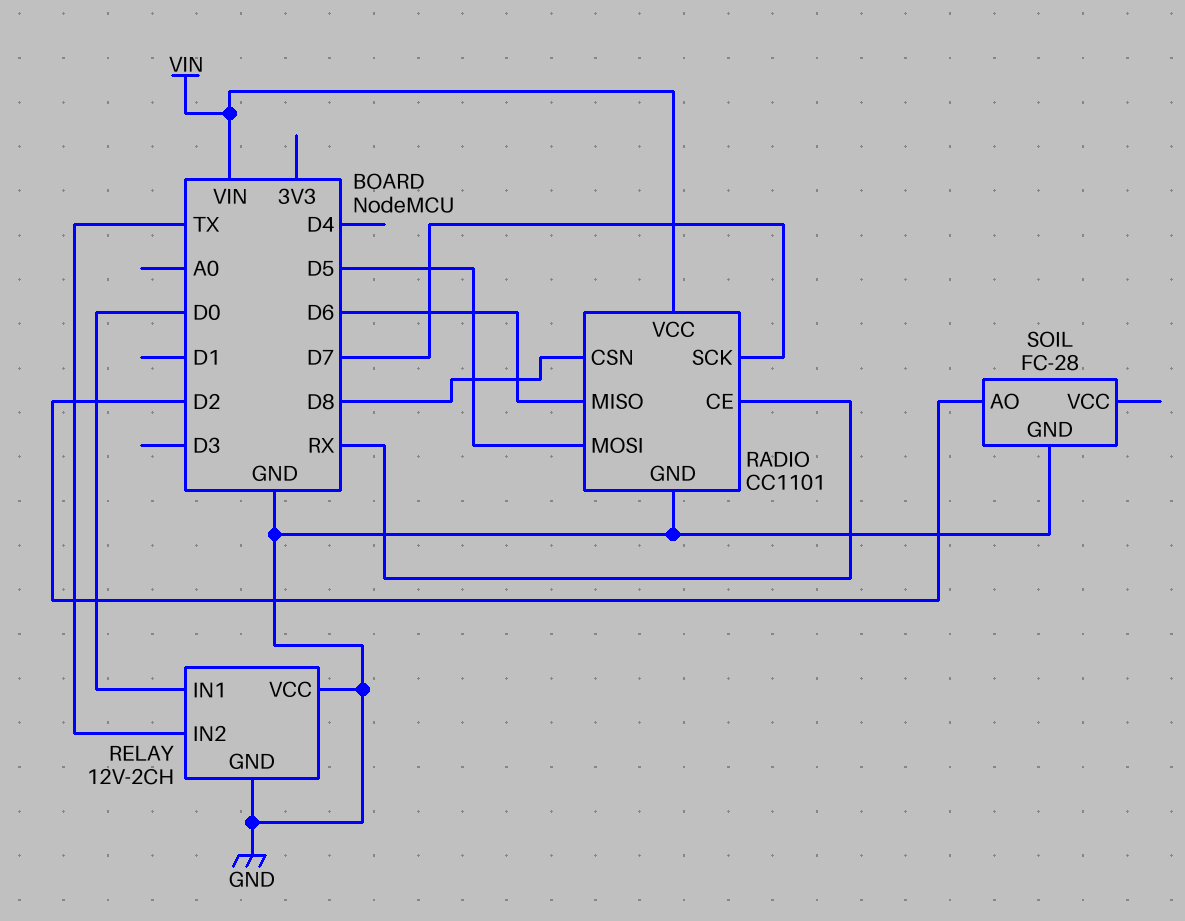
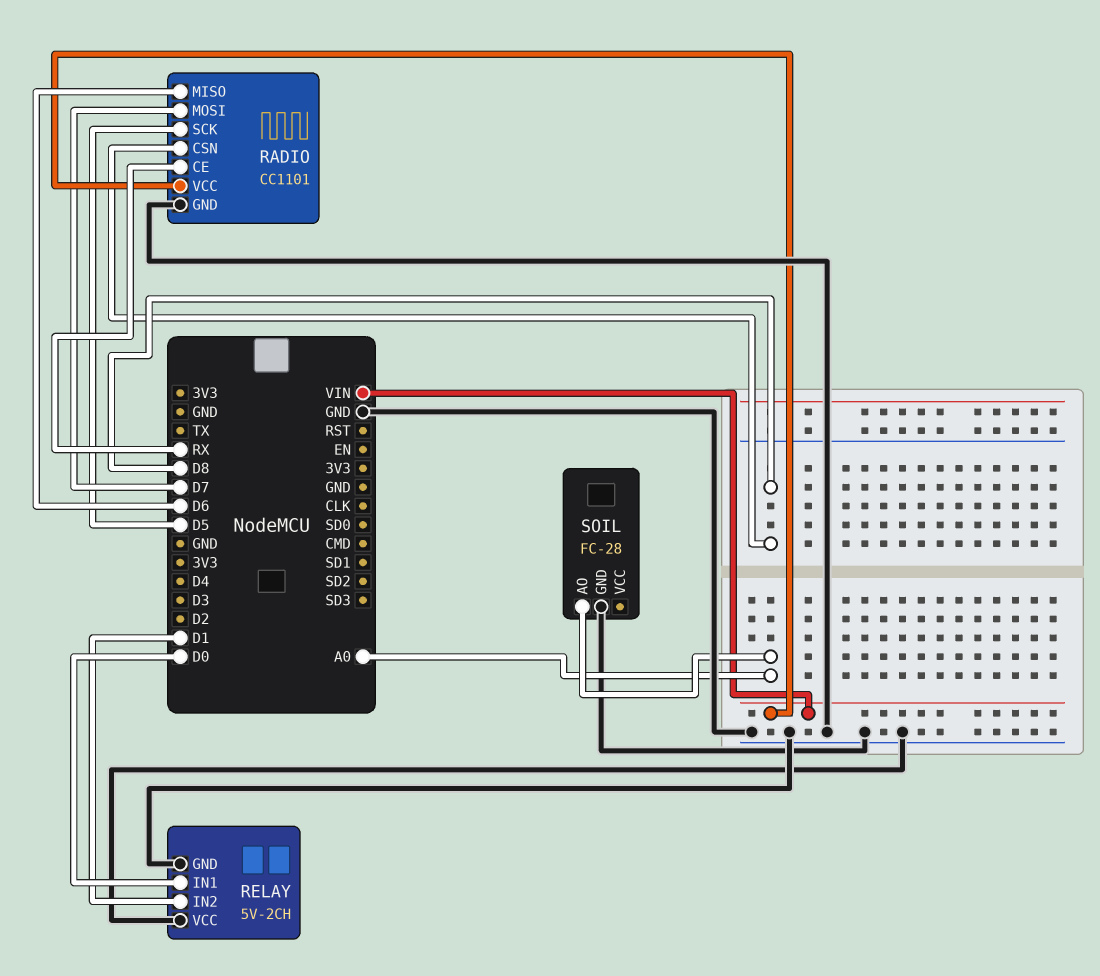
RADIO pin MOSI: D5 -> D7
RADIO pin SCK: D7 -> D5
RELAY: 12V-2CH -> 5V-2CH
RELAY pin IN2: TX -> D1
SOIL pin AO: D2 -> A0

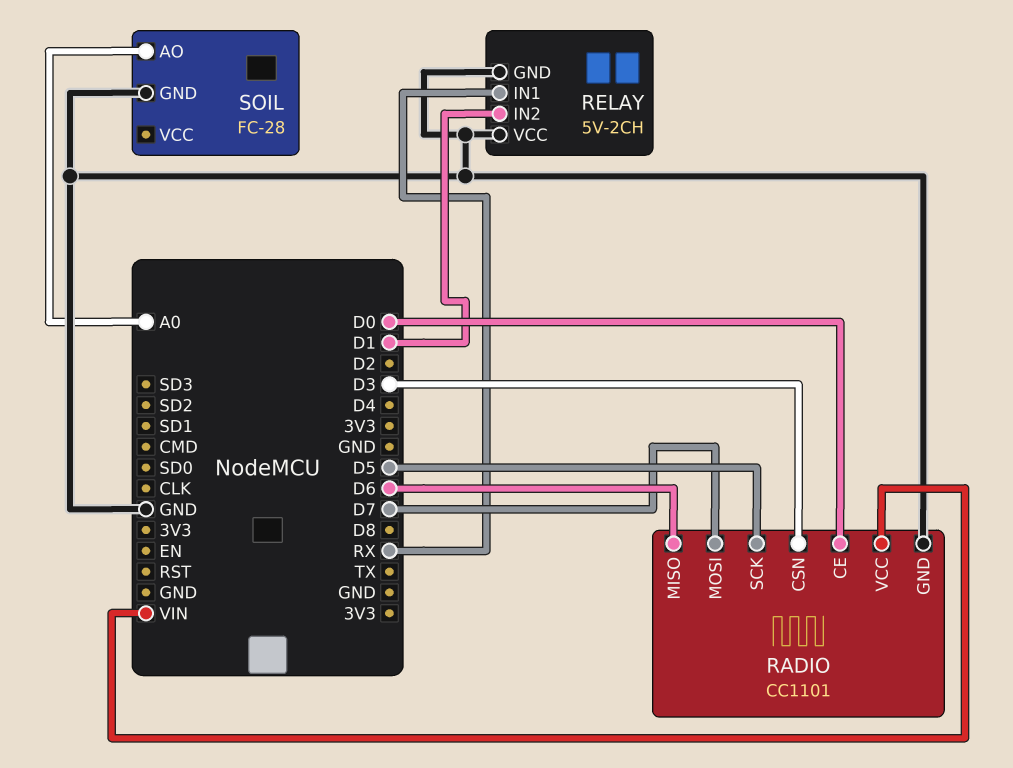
RADIO pin CE: RX -> D0
RADIO pin CSN: D8 -> D3
RELAY pin IN1: D0 -> RX

